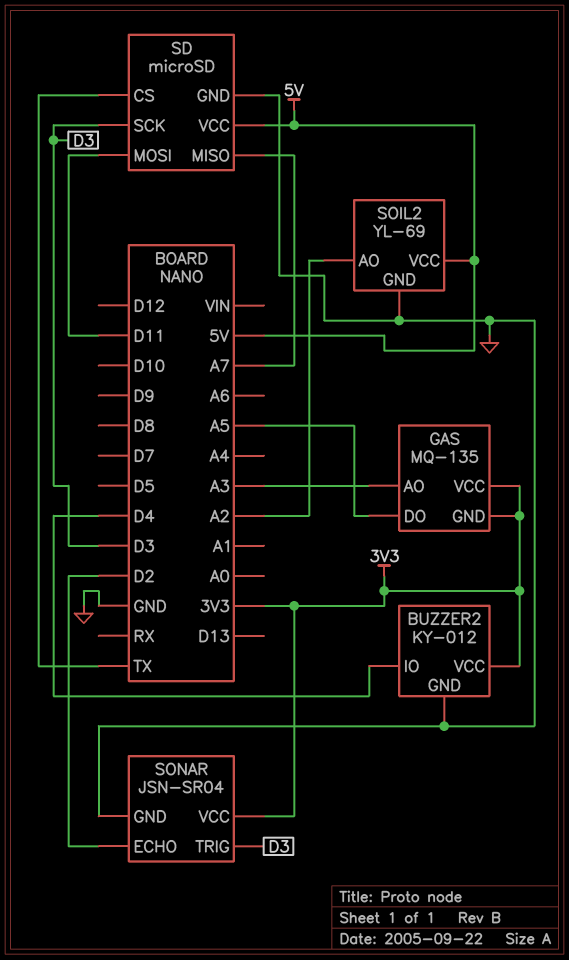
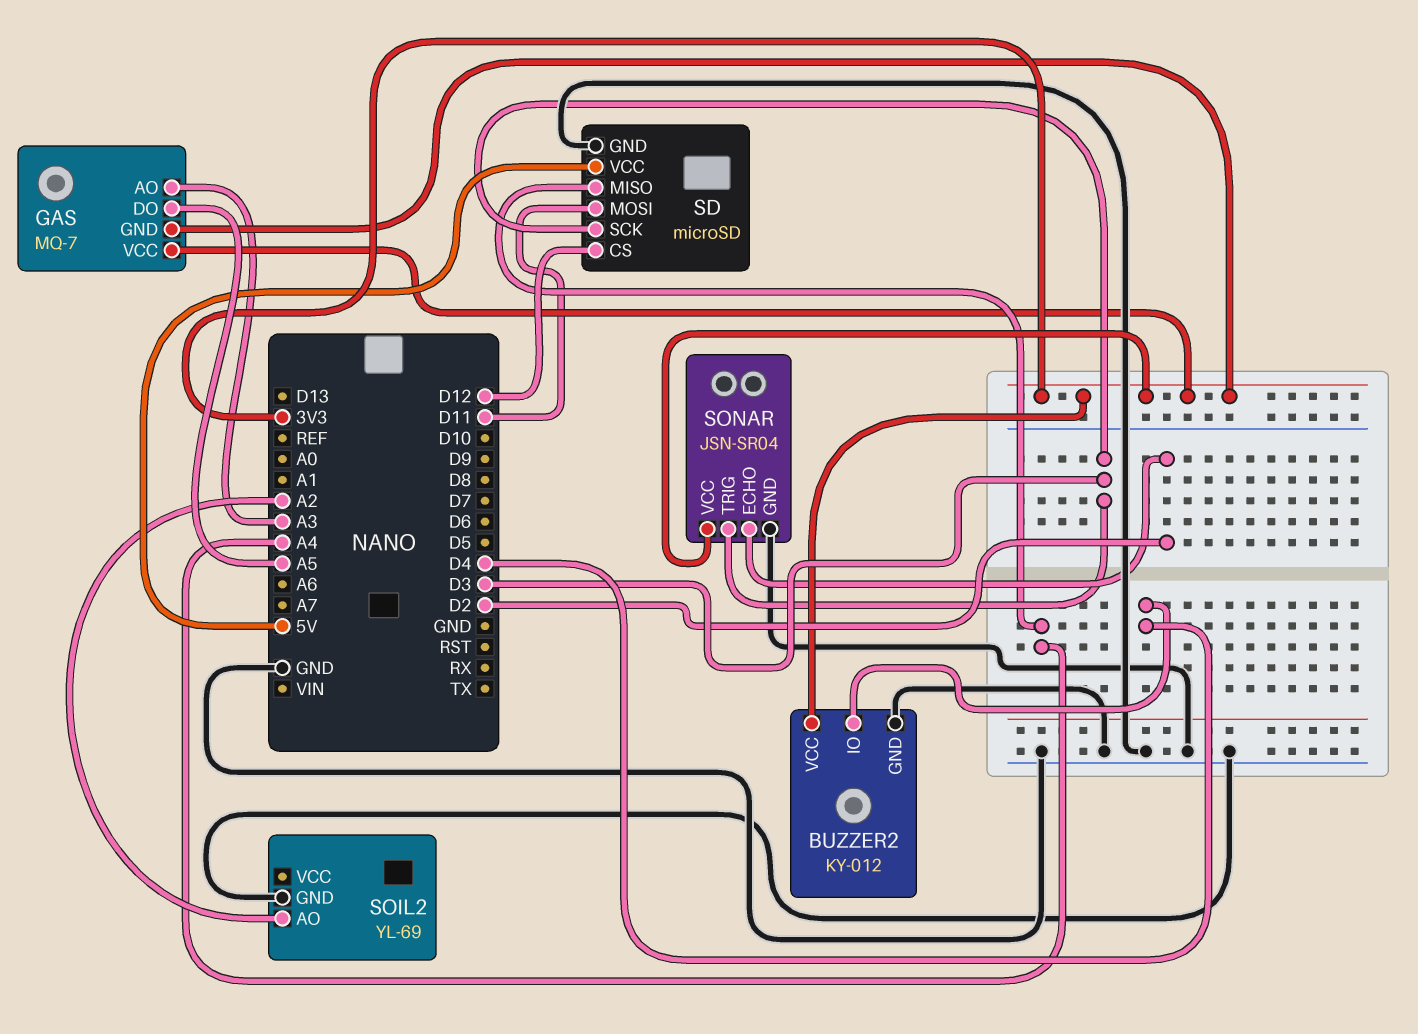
GAS: MQ-135 -> MQ-7
SD pin CS: TX -> D12
SD pin MISO: A7 -> A4
SOIL2 pin VCC: 5V -> none

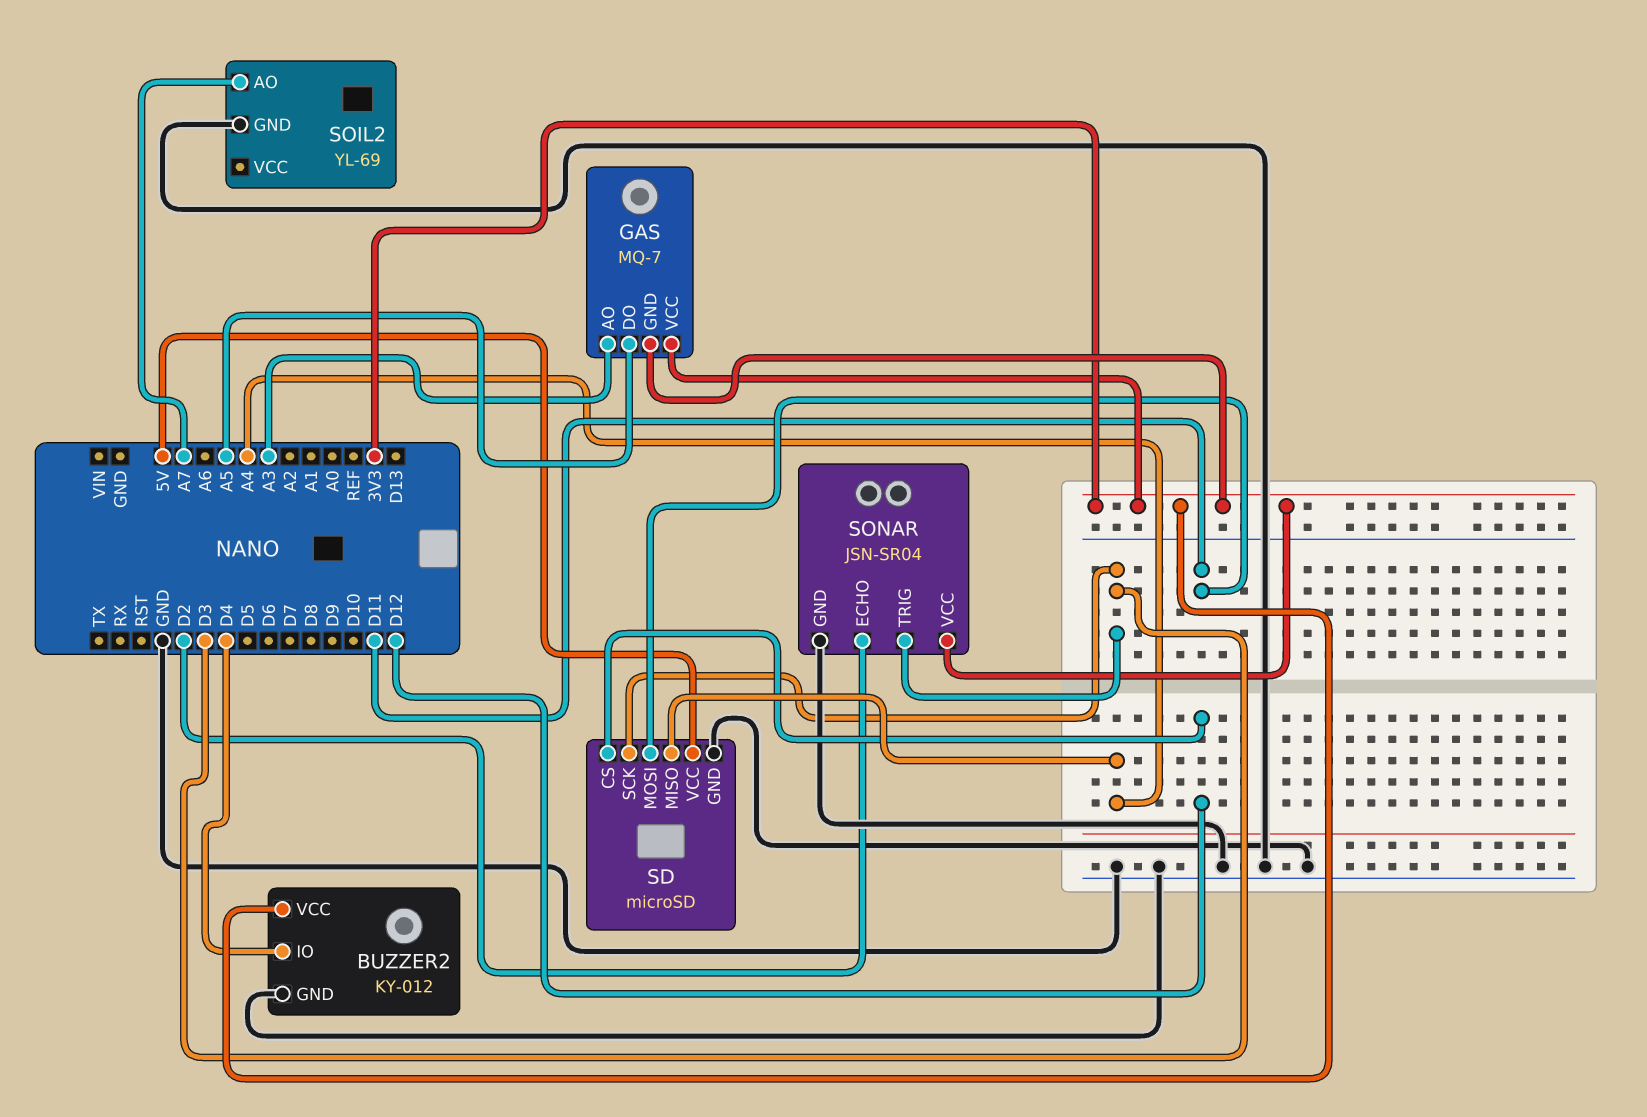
SOIL2 pin AO: A2 -> A7

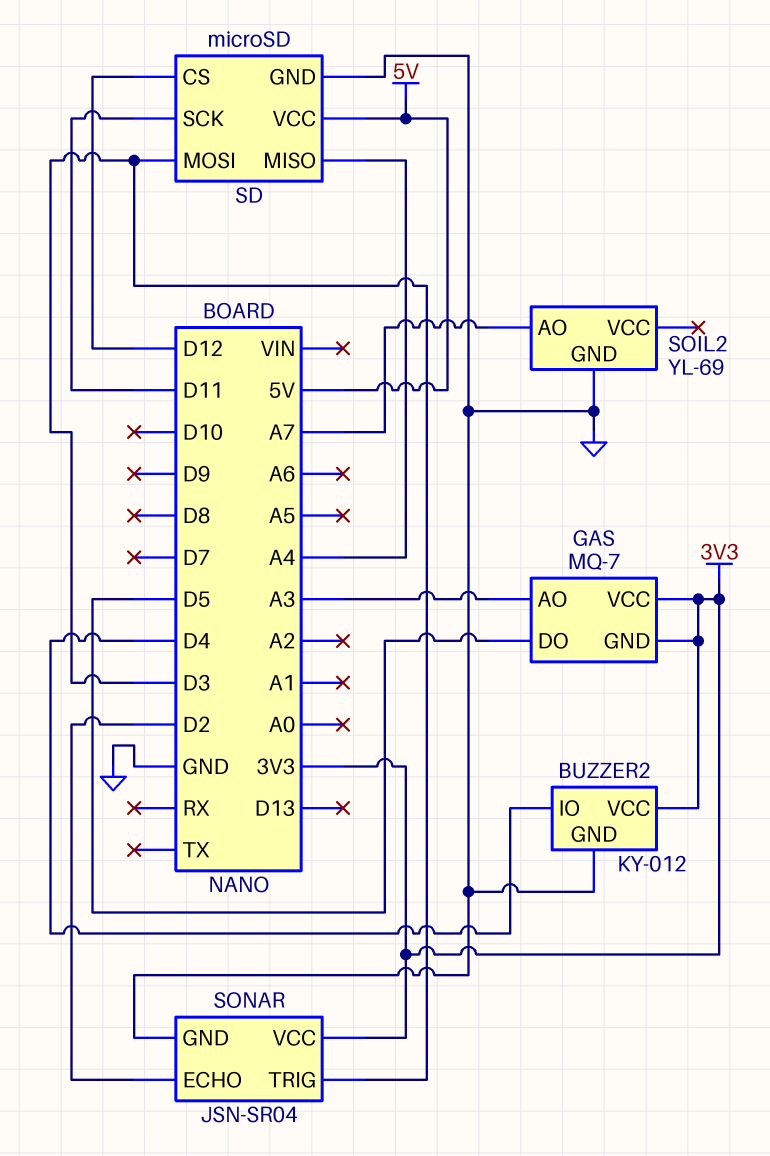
GAS pin DO: A5 -> D5
SD pin MOSI: D11 -> D3
SD pin SCK: D3 -> D11

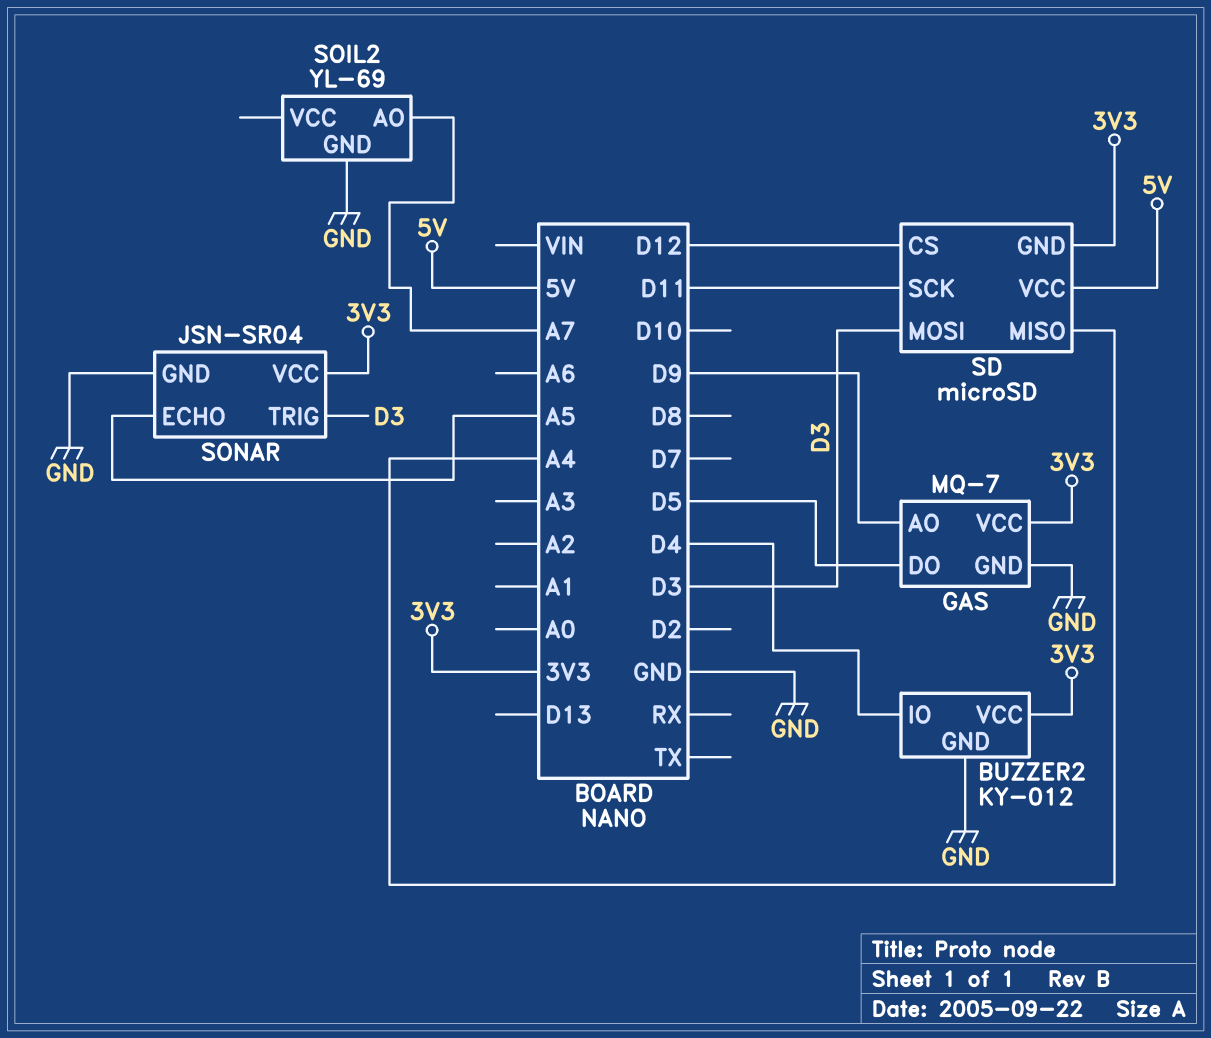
GAS pin AO: A3 -> D9
GAS pin GND: 3V3 -> GND
SD pin GND: GND -> 3V3
SONAR pin ECHO: D2 -> A5

